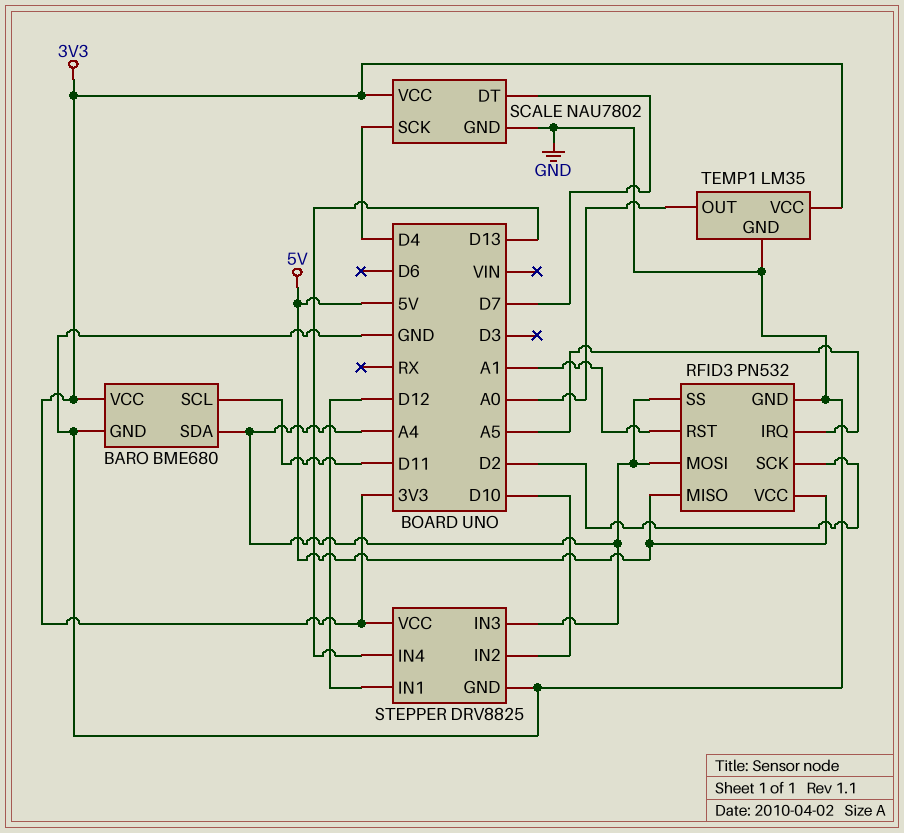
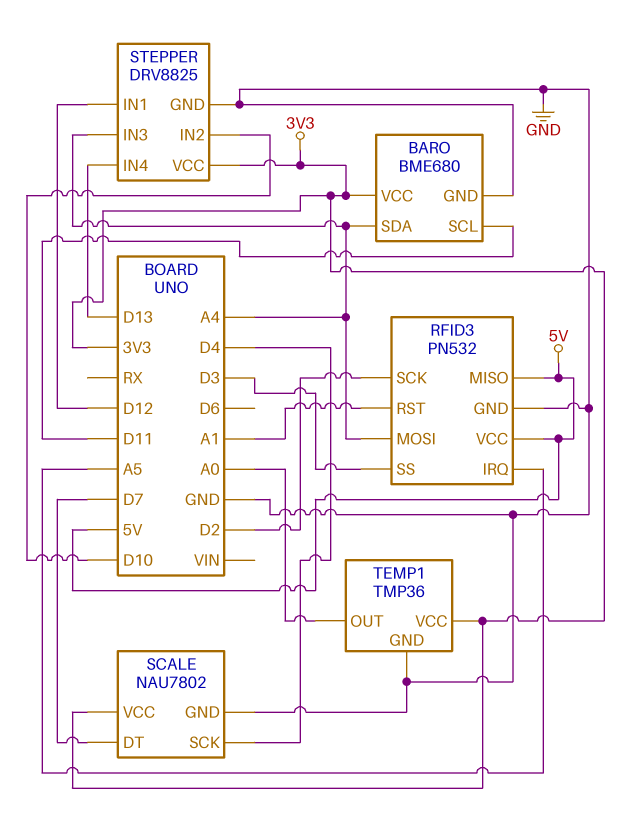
RFID3 pin SS: A4 -> D3
TEMP1: LM35 -> TMP36

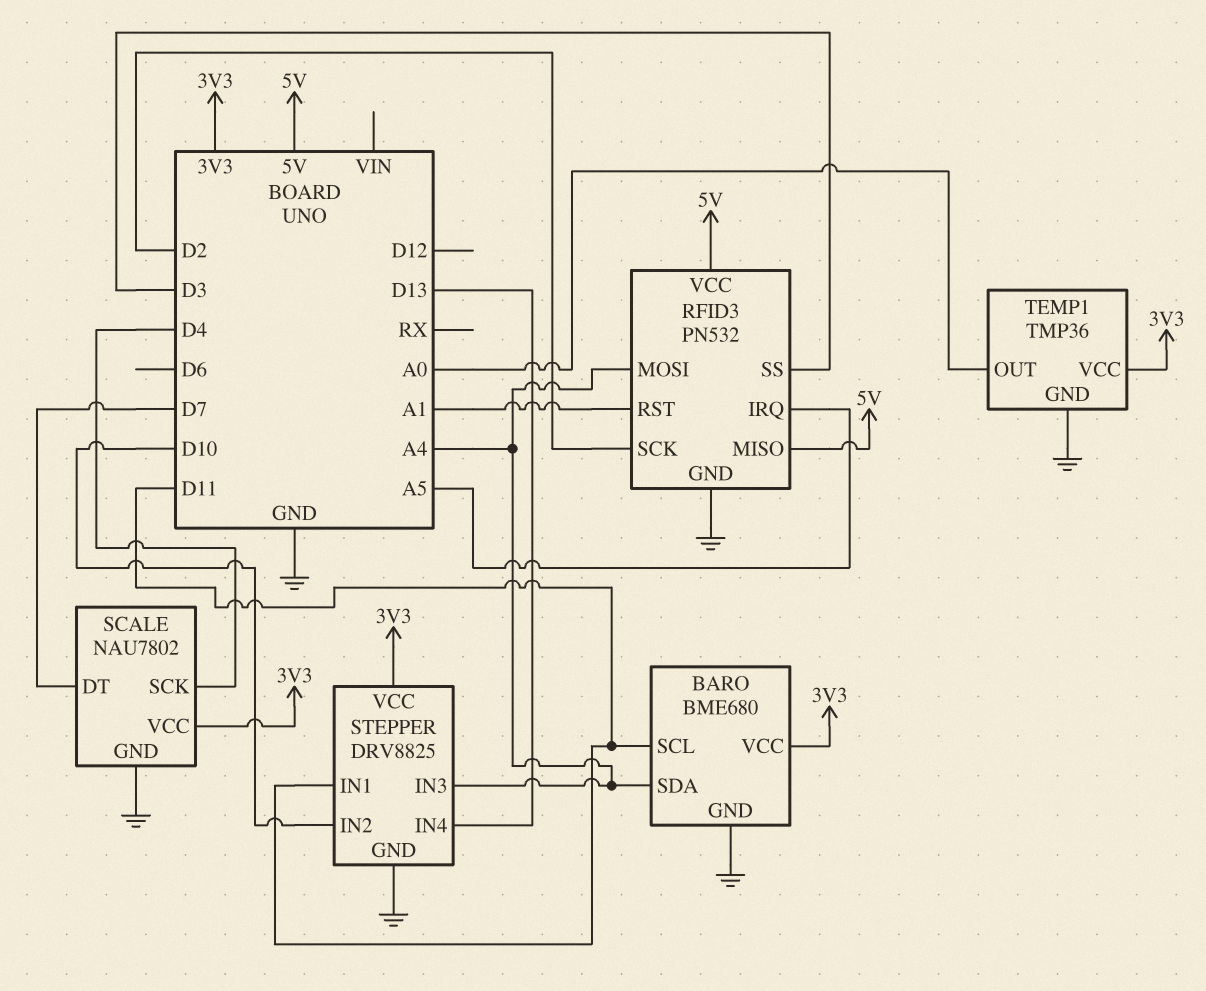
STEPPER pin IN1: D12 -> D11

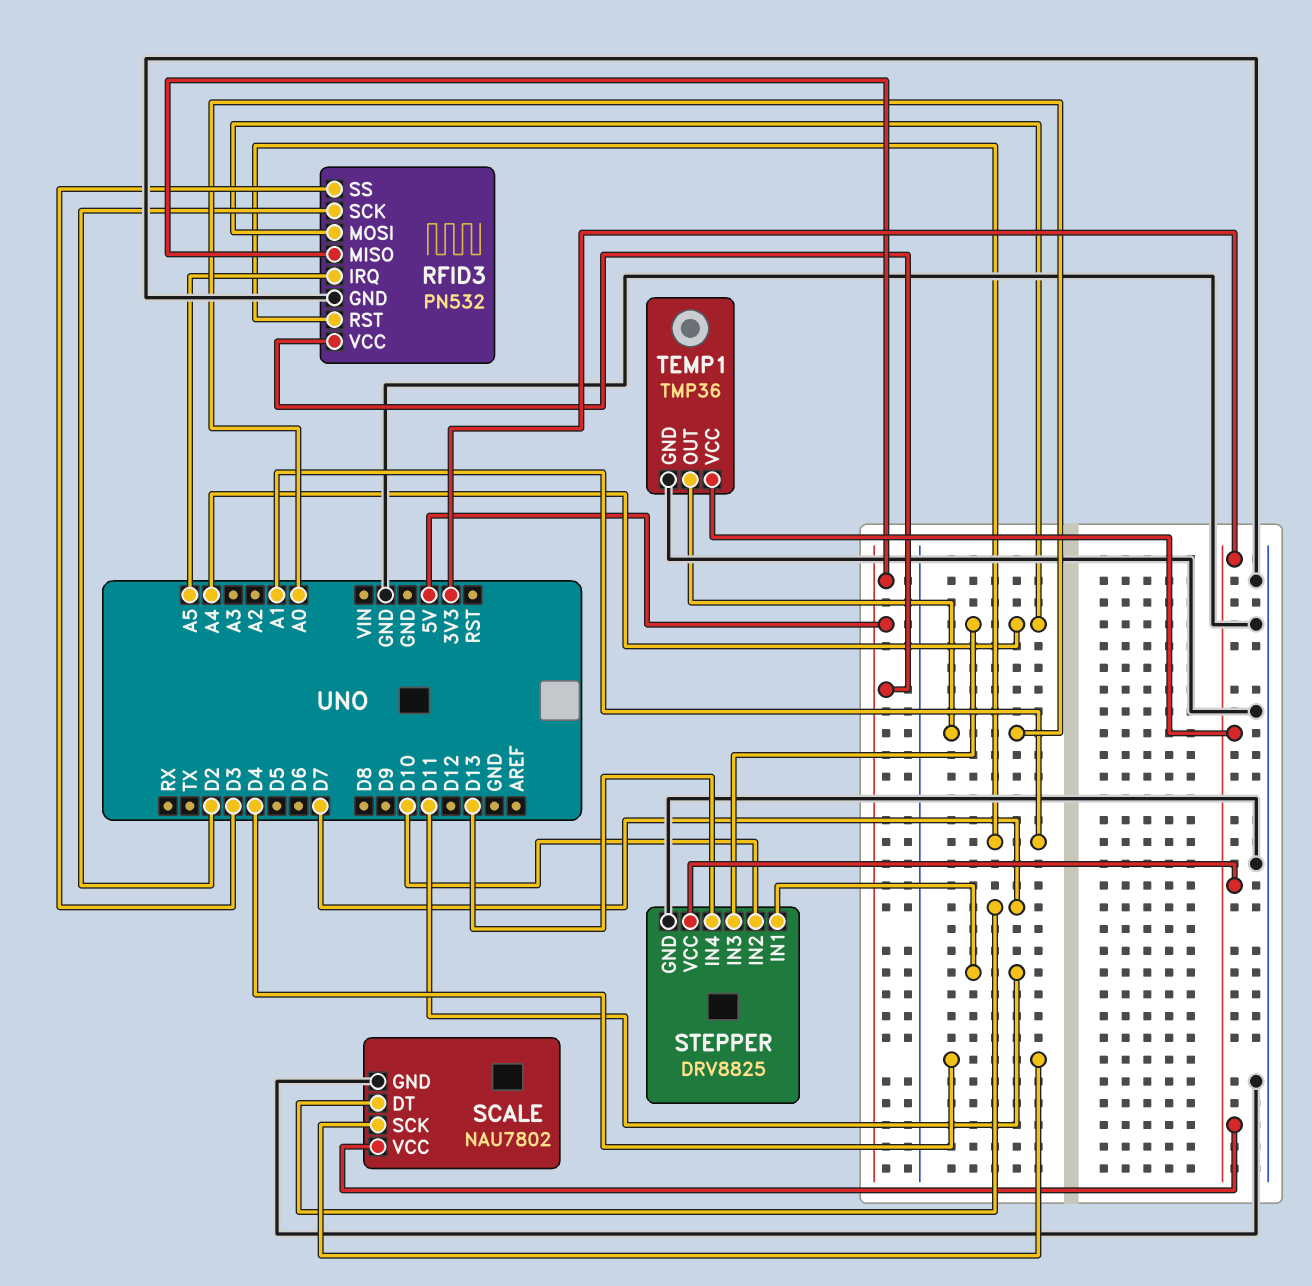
BARO: BME680 -> none
BARO pin GND: GND -> none
BARO pin SCL: D11 -> none
BARO pin SDA: A4 -> none
BARO pin VCC: 3V3 -> none

